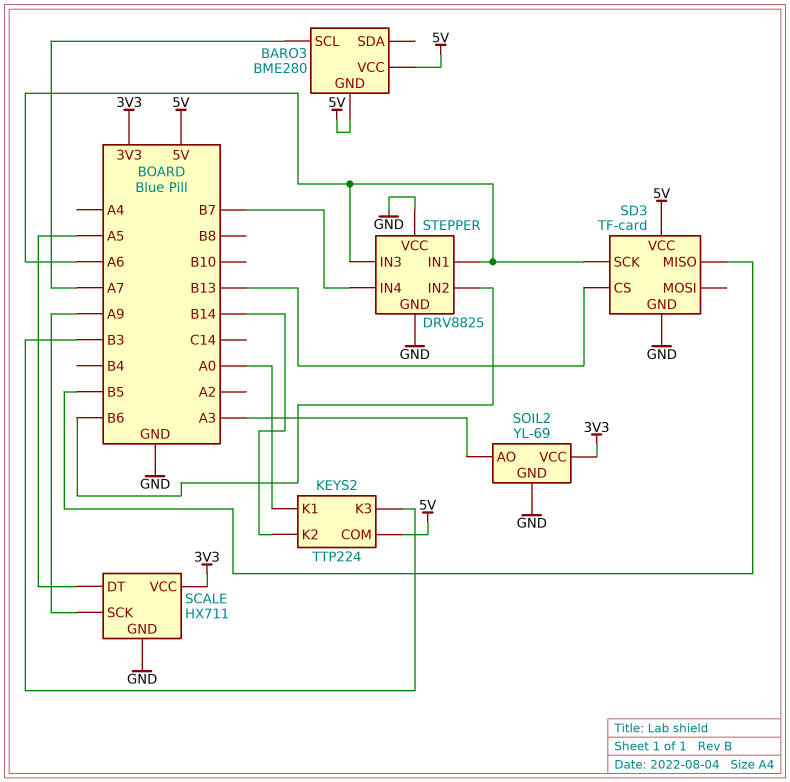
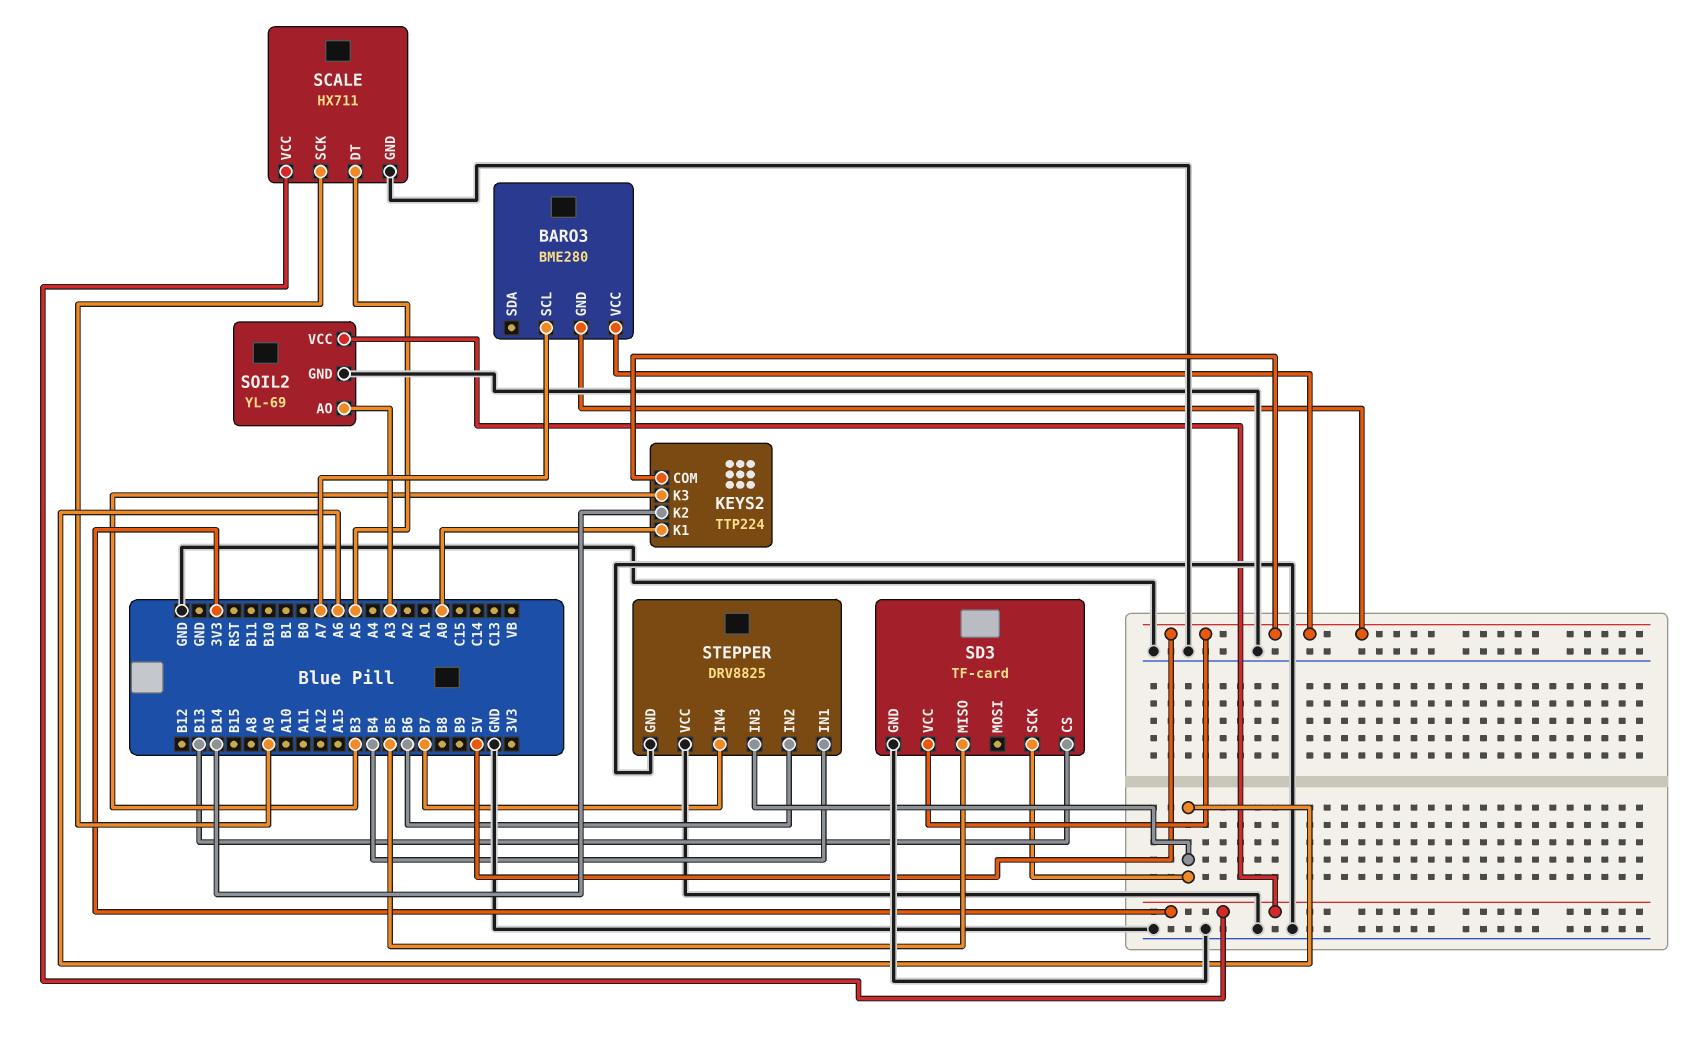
STEPPER pin IN1: A6 -> B4

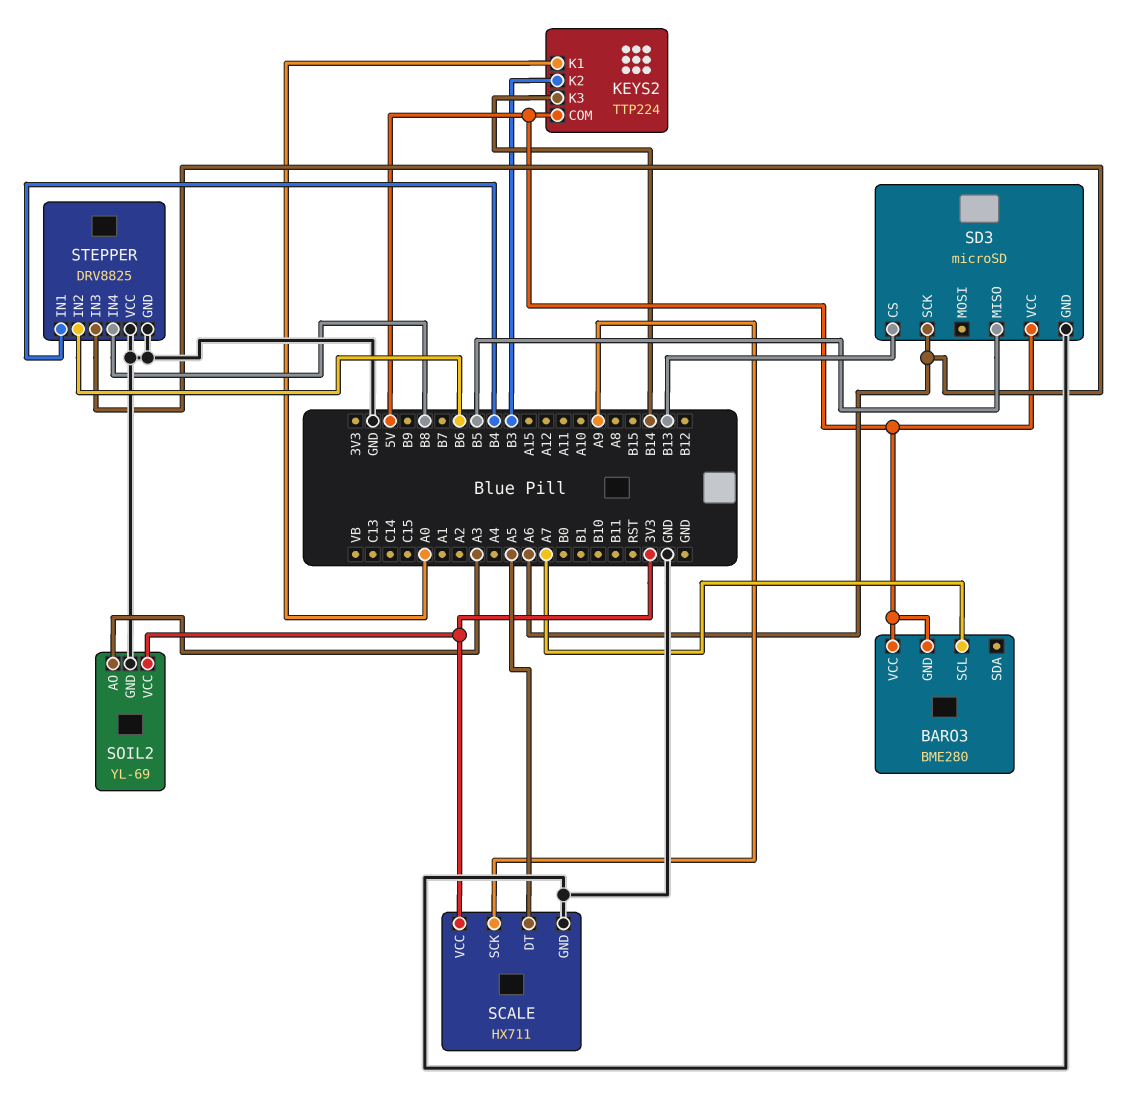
KEYS2 pin K2: B14 -> B3
KEYS2 pin K3: B3 -> B14
SD3: TF-card -> microSD
STEPPER pin IN4: B7 -> B8

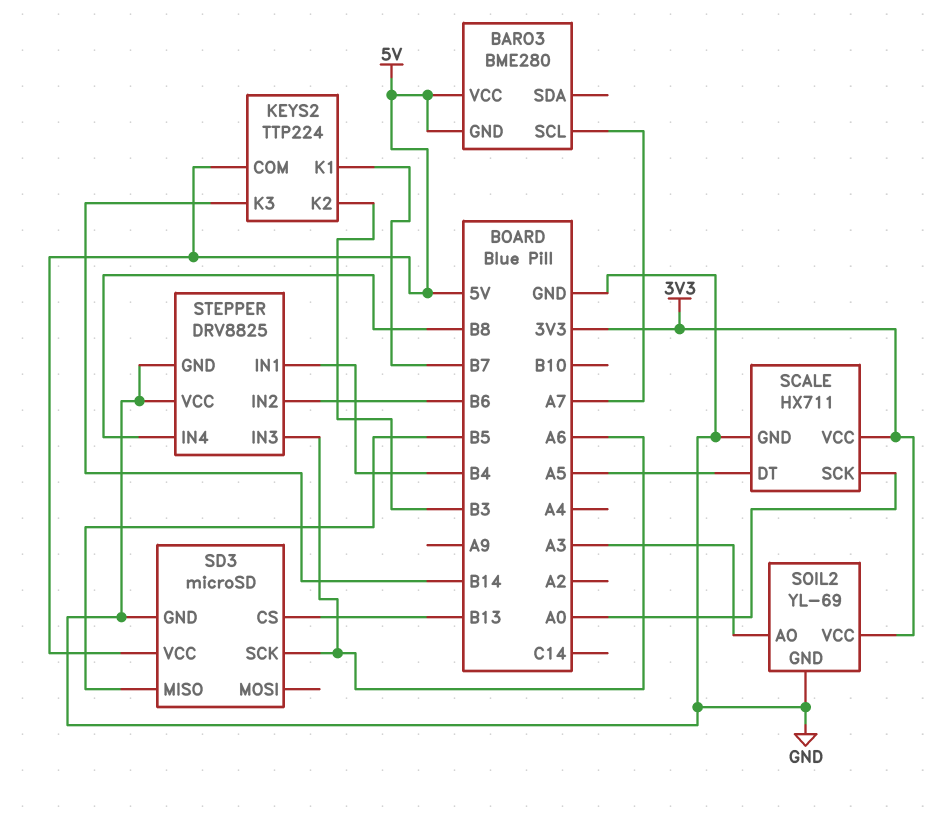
KEYS2 pin K1: A0 -> B7
SCALE pin SCK: A9 -> A0

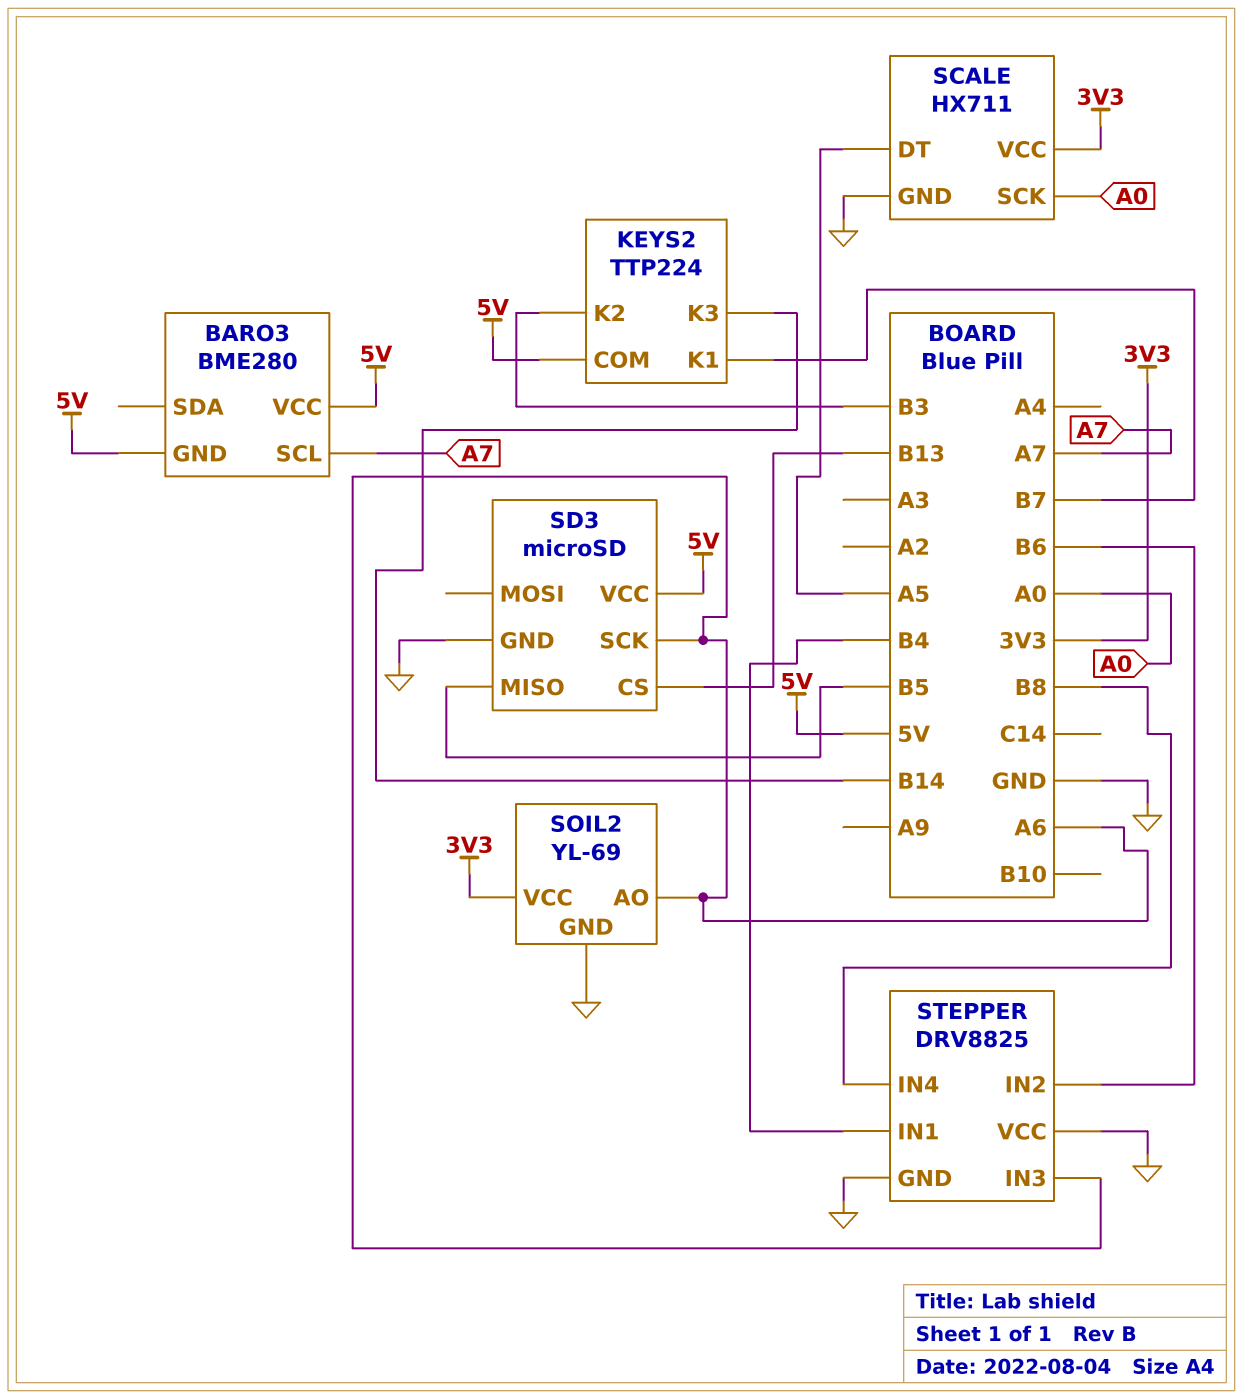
SOIL2 pin AO: A3 -> A6

